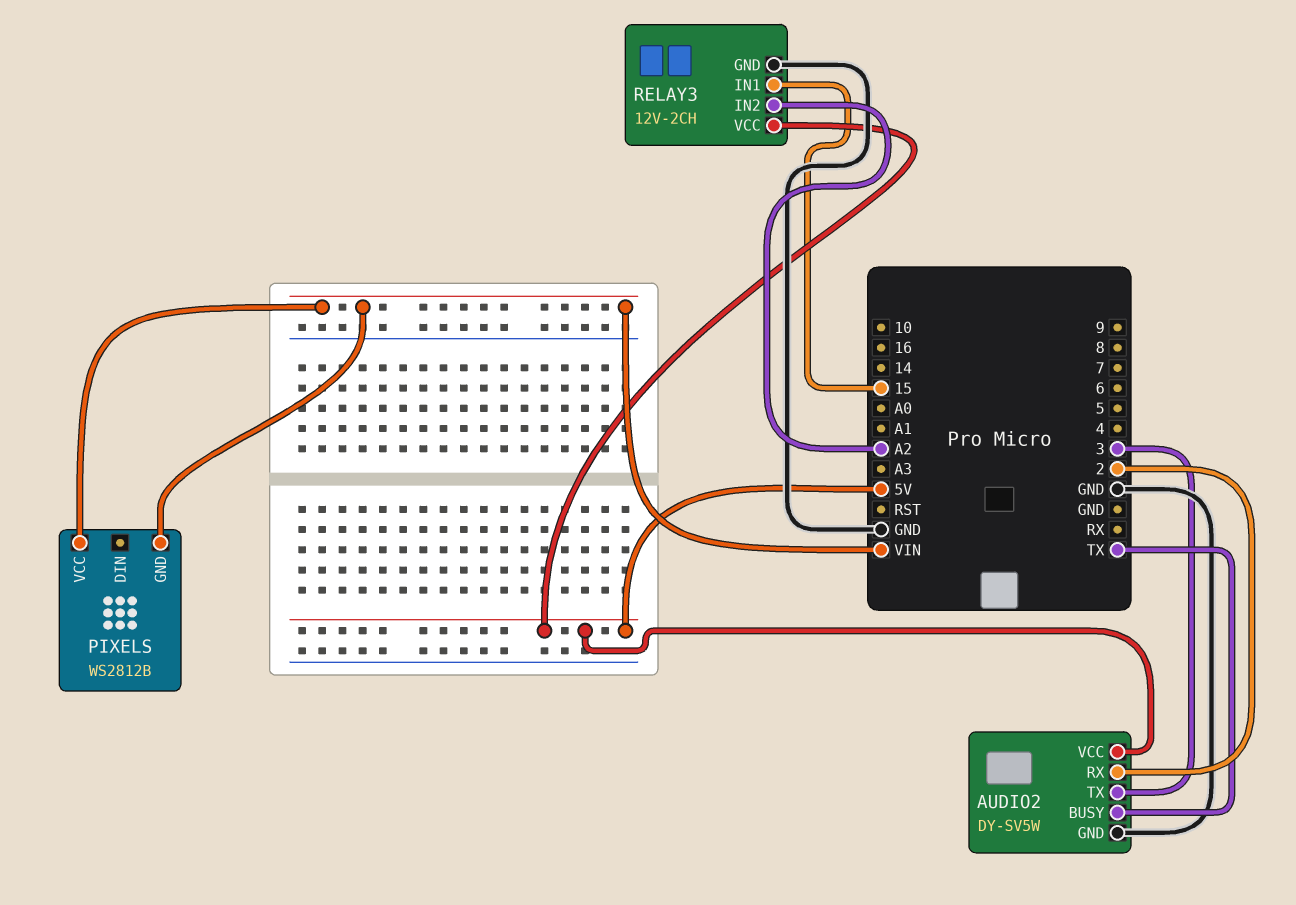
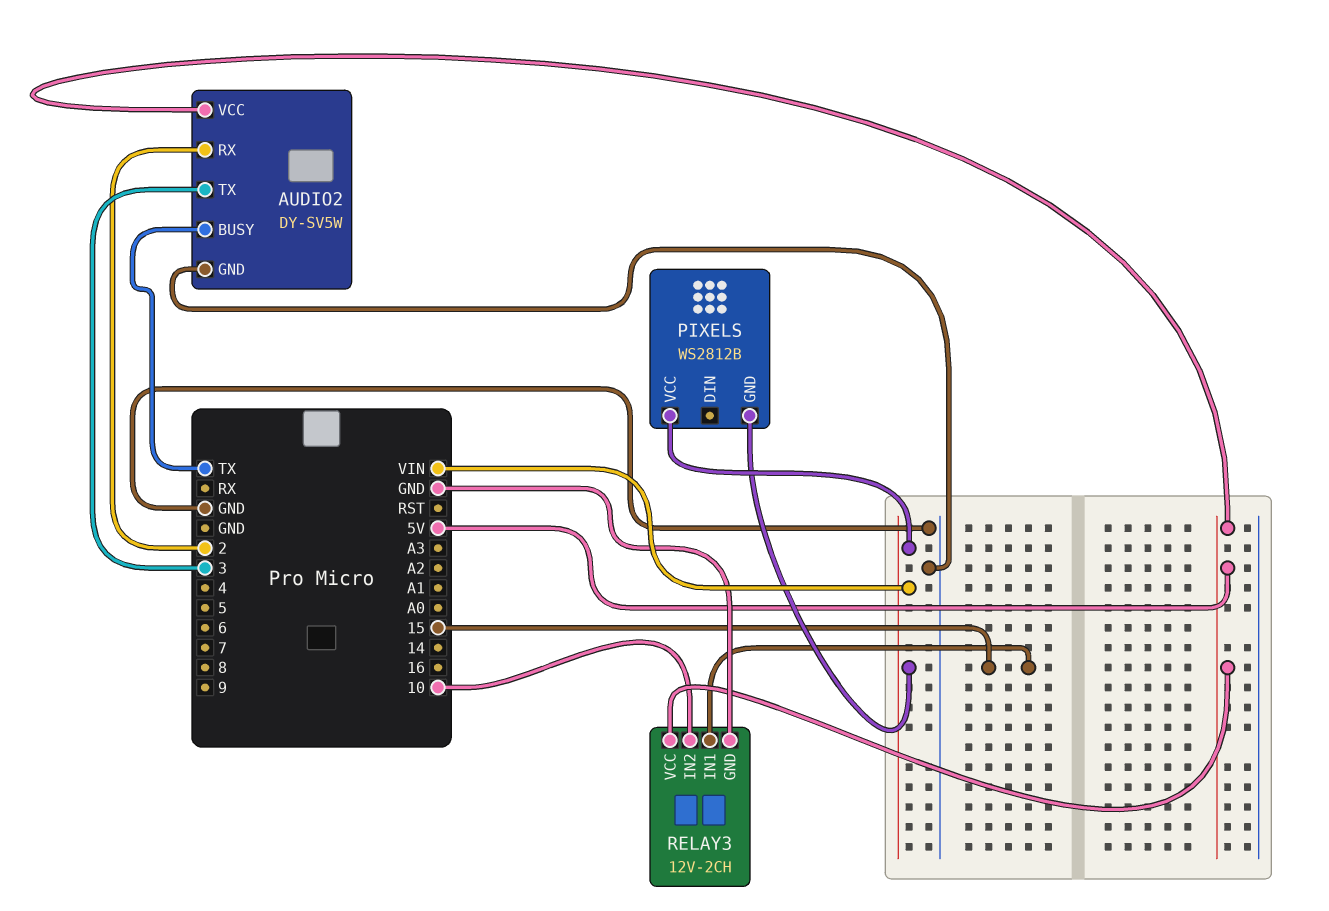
RELAY3 pin IN2: A2 -> 10

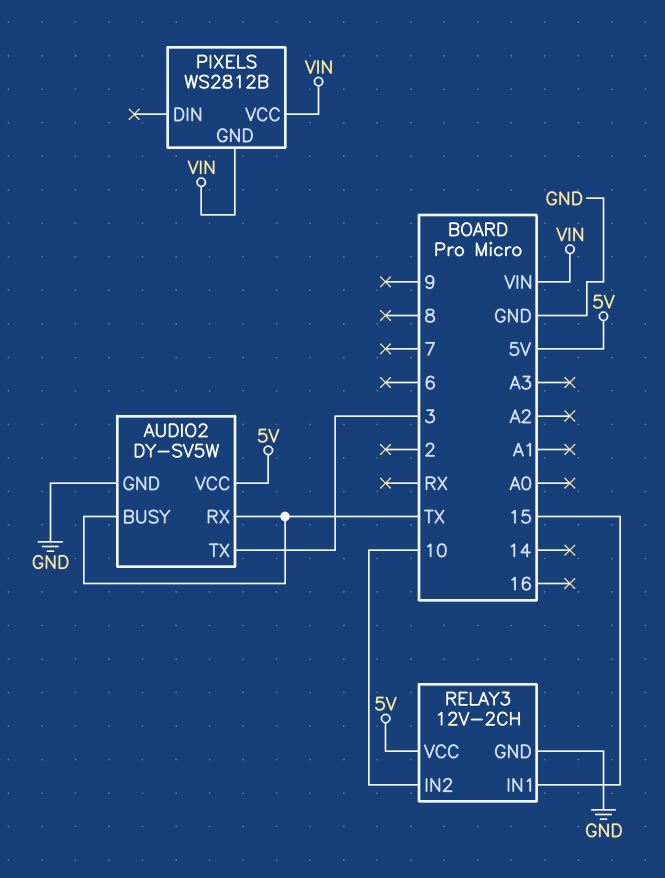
AUDIO2 pin RX: 2 -> TX

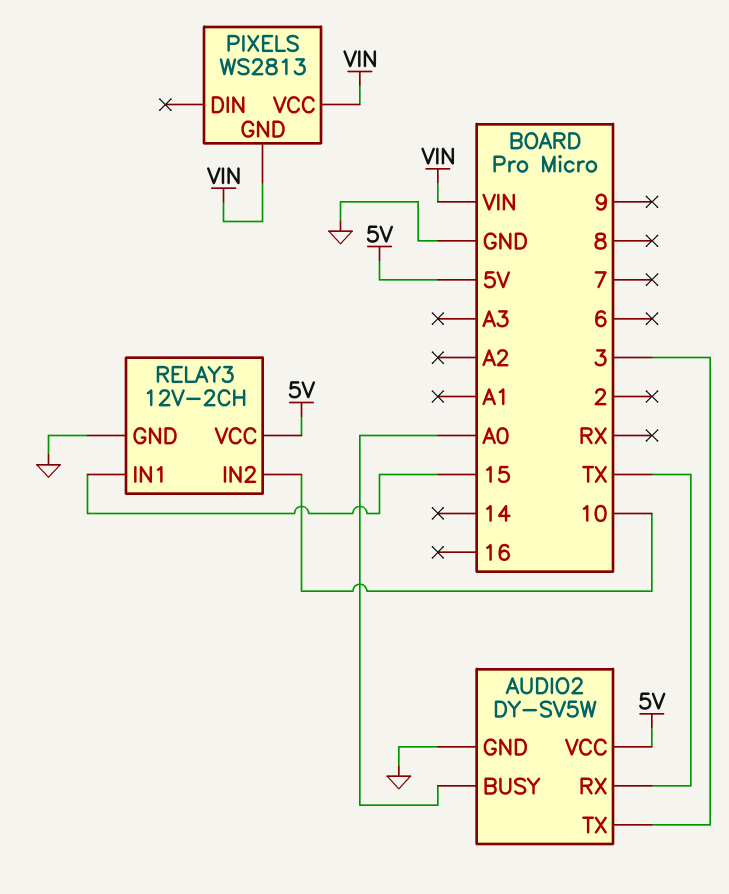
AUDIO2 pin BUSY: TX -> A0
PIXELS: WS2812B -> WS2813

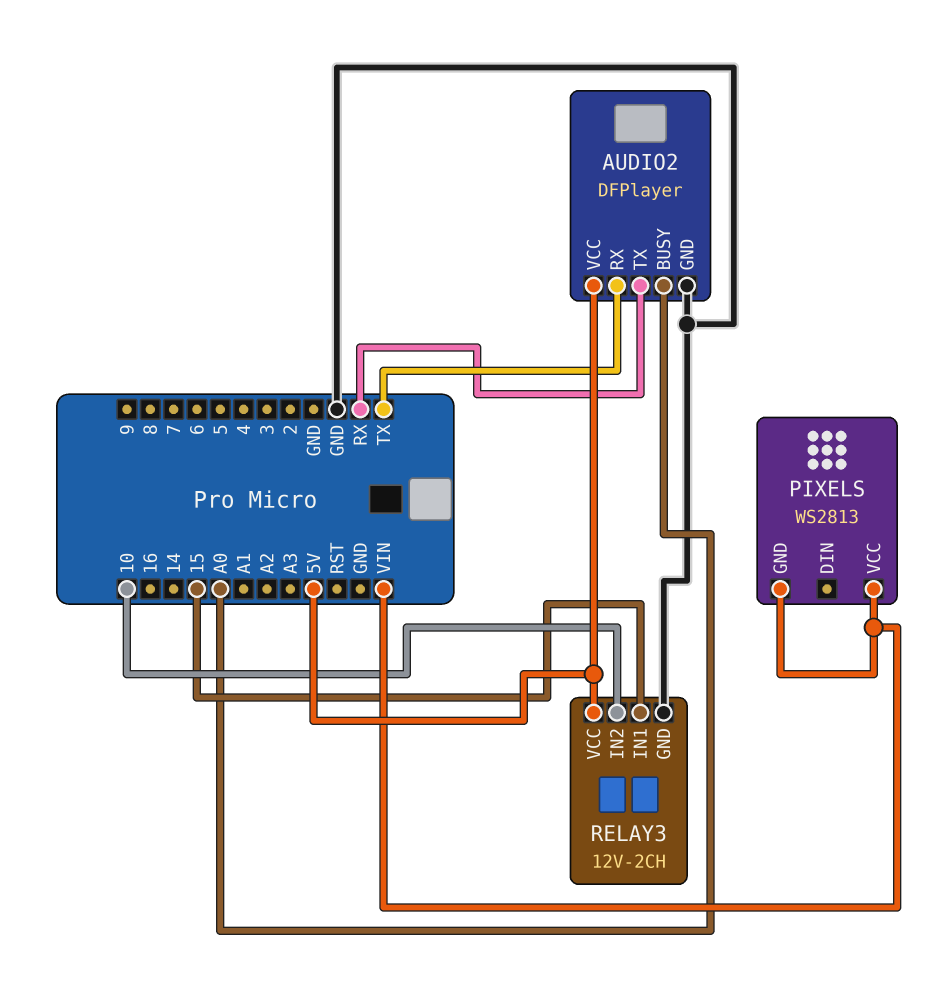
AUDIO2: DY-SV5W -> DFPlayer
AUDIO2 pin TX: 3 -> RX

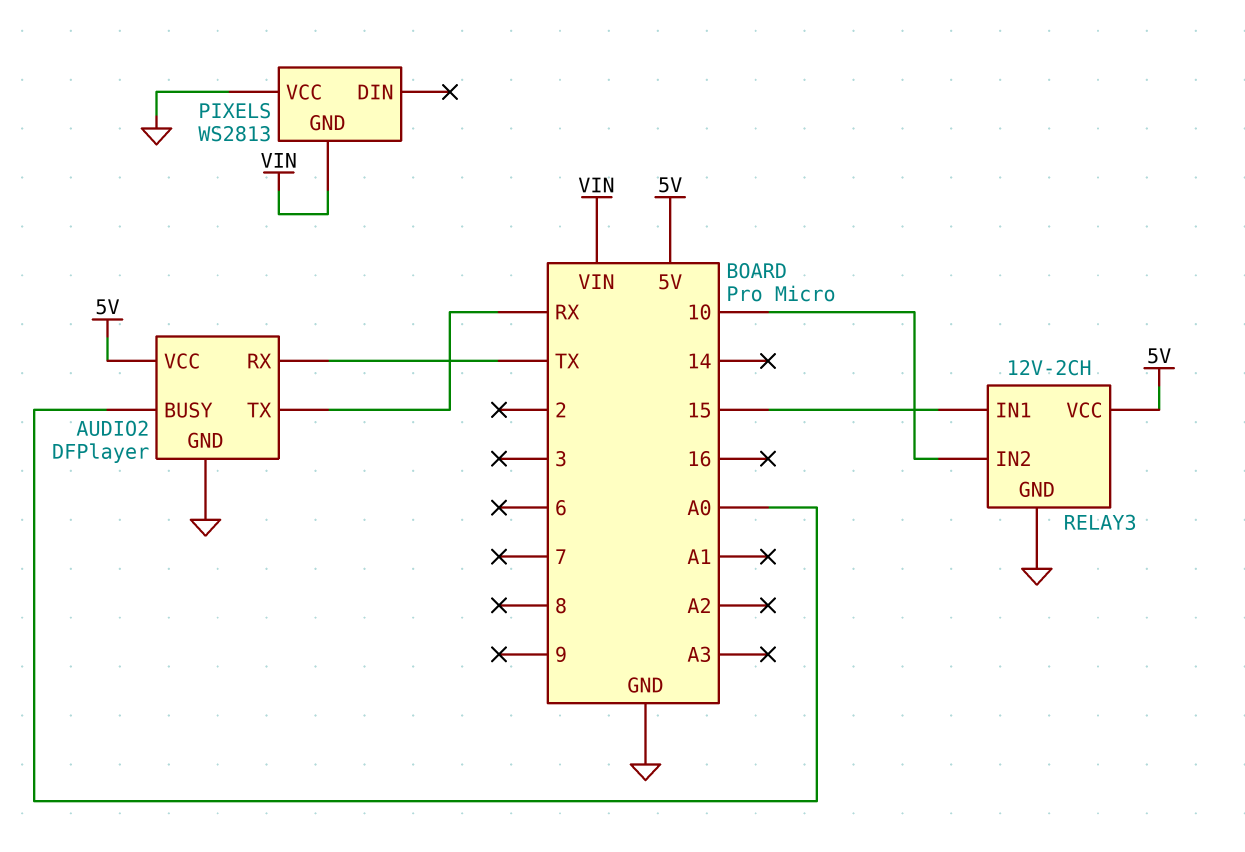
PIXELS pin VCC: VIN -> GND

